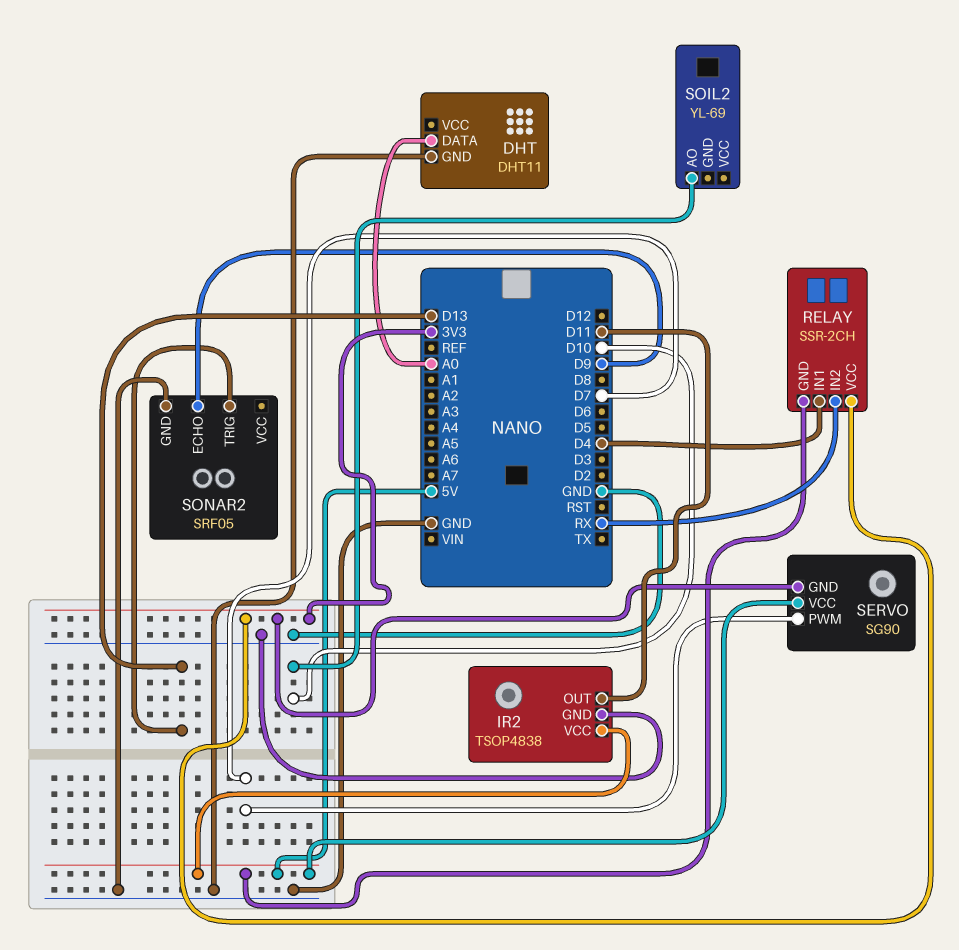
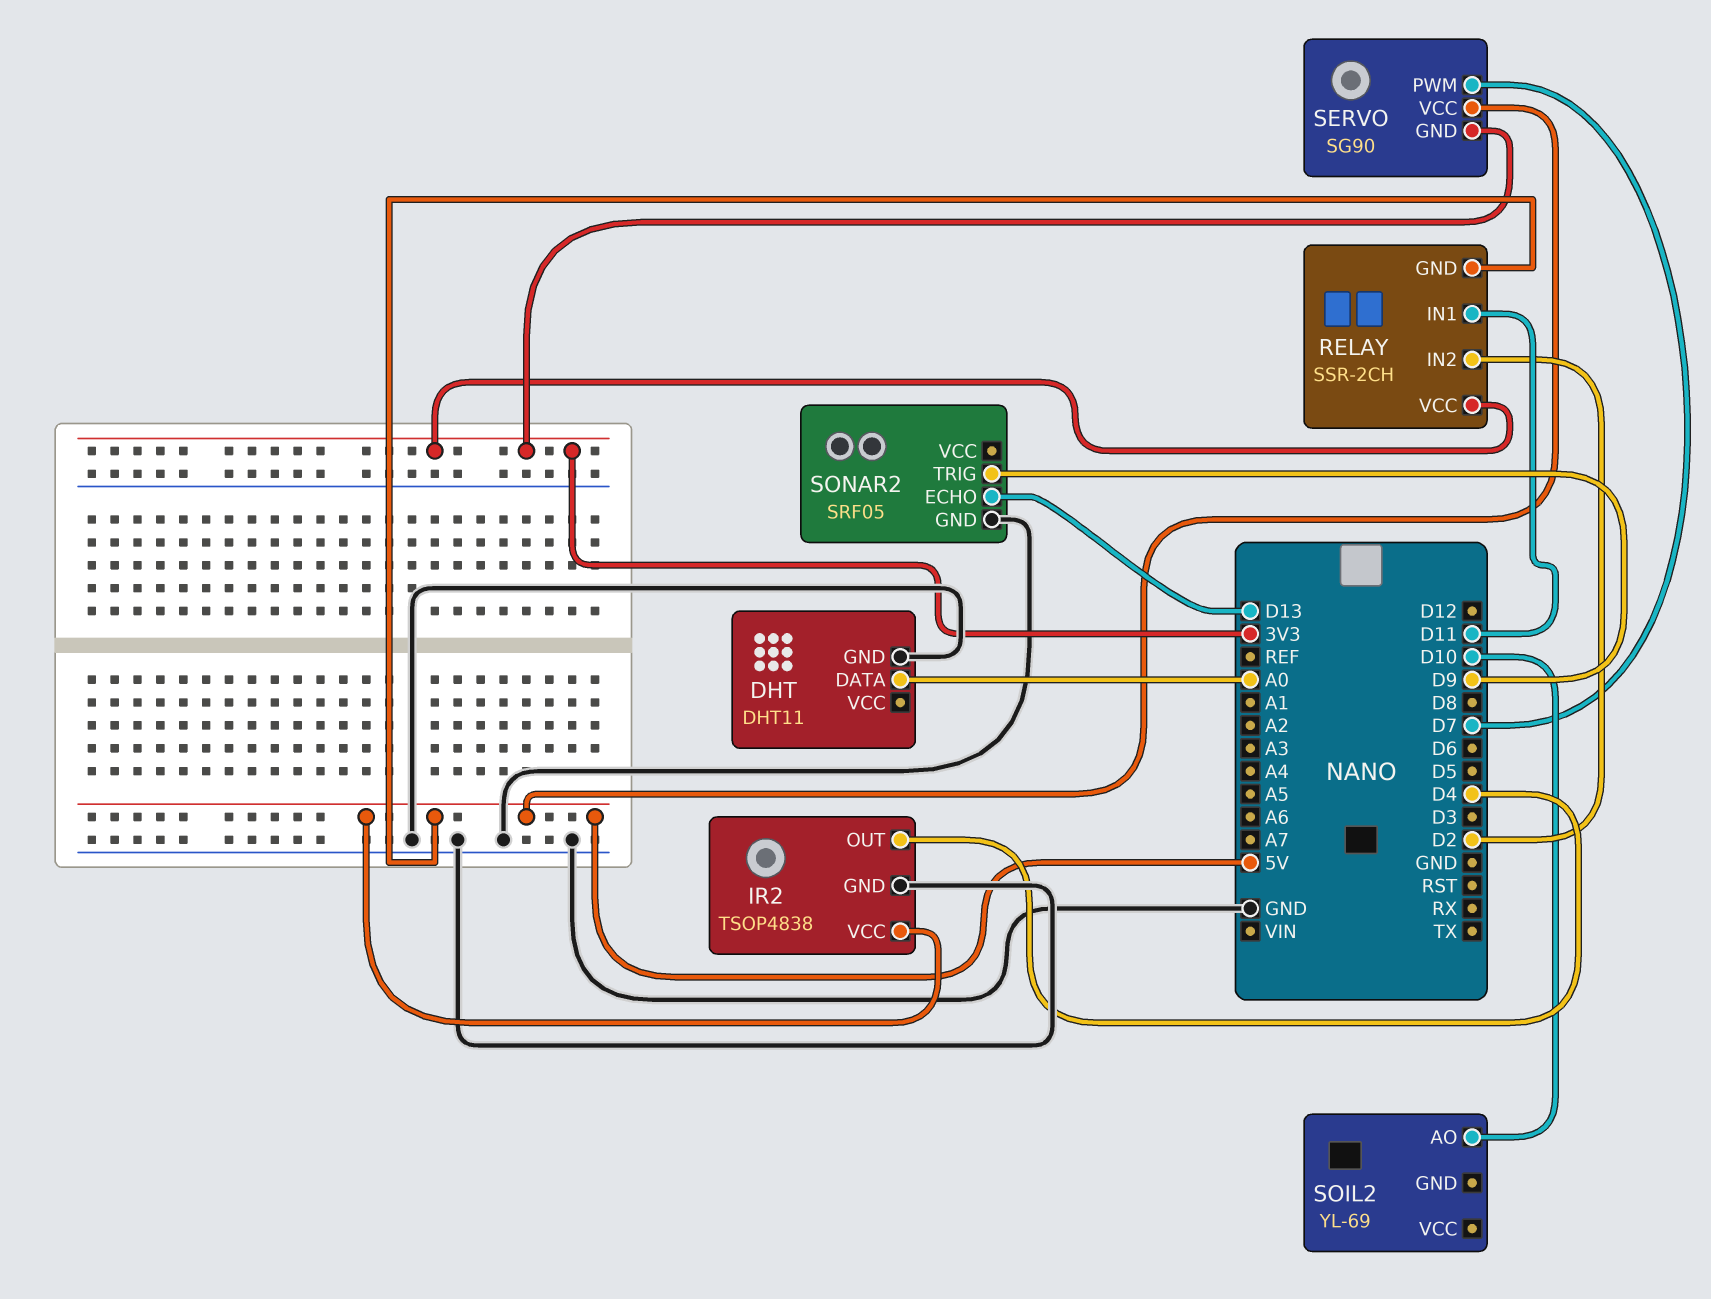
IR2 pin OUT: D11 -> D4
RELAY pin IN1: D4 -> D11
RELAY pin IN2: RX -> D2
SONAR2 pin ECHO: D9 -> D13
SONAR2 pin TRIG: D13 -> D9

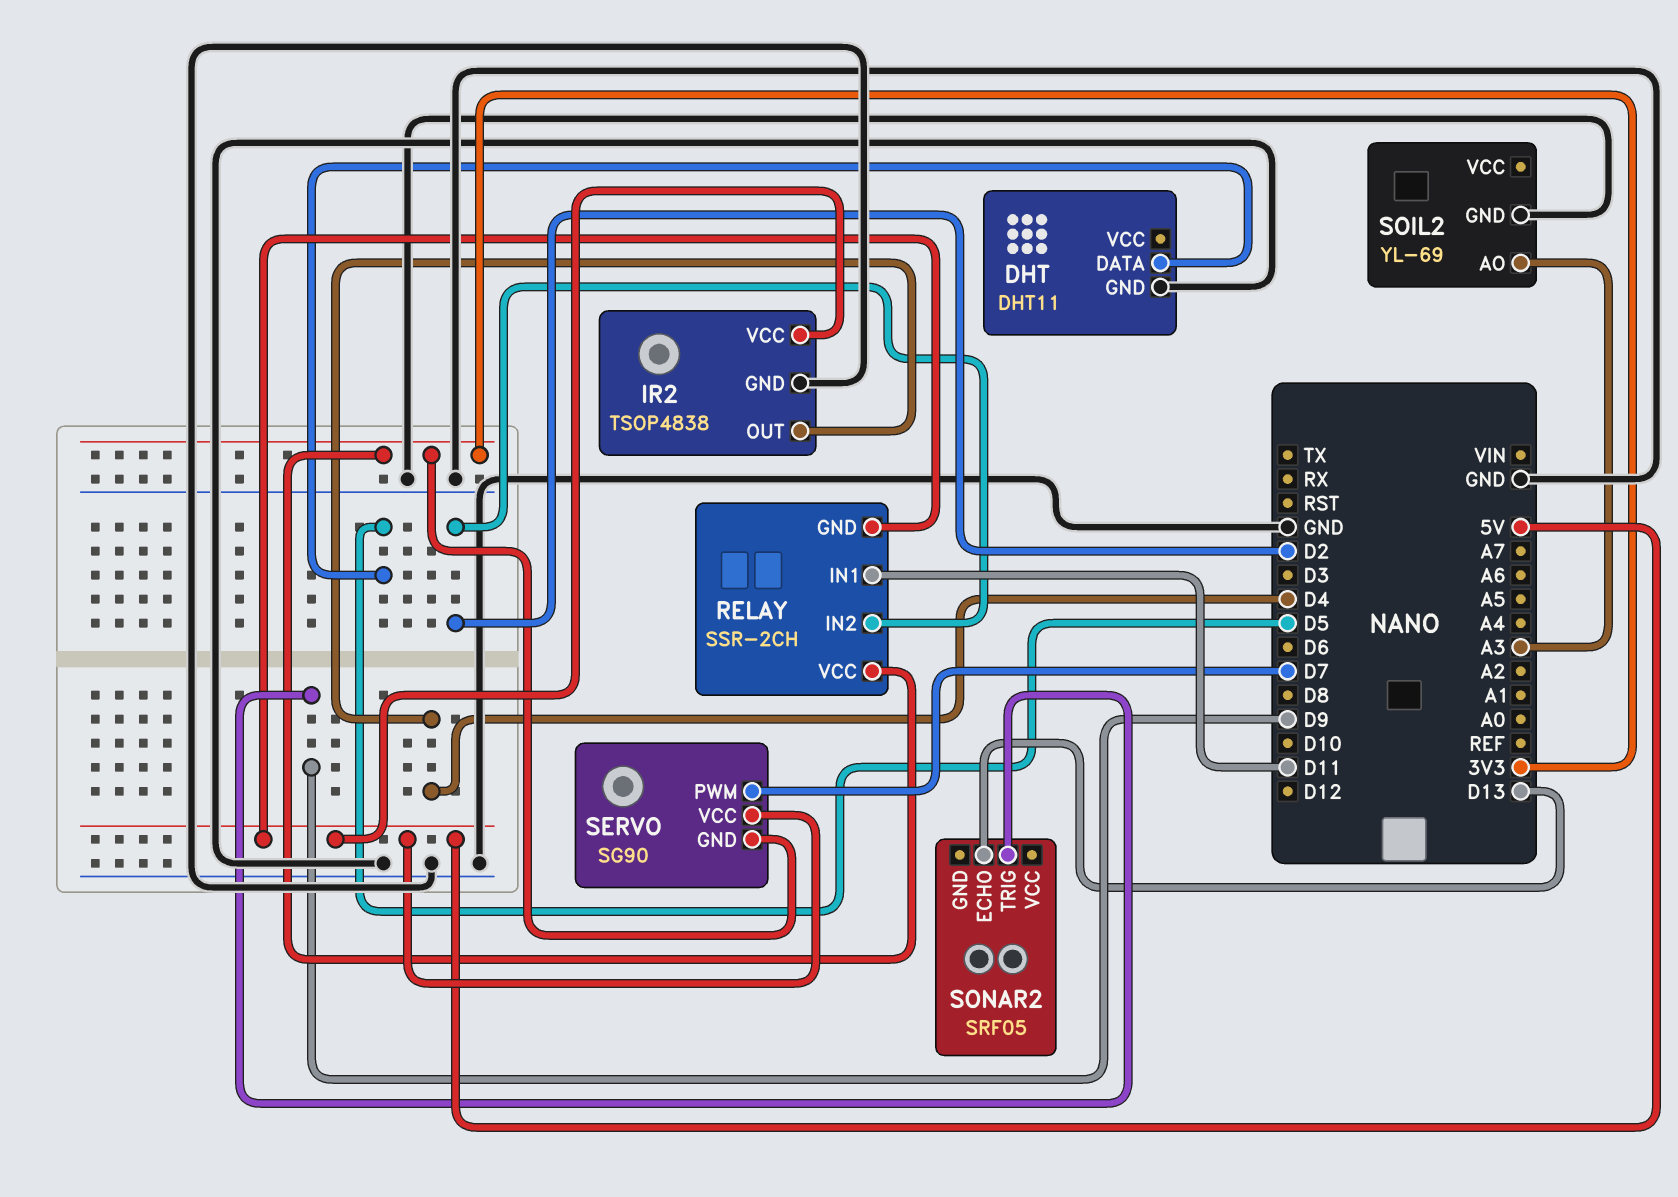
DHT pin DATA: A0 -> D5
SOIL2 pin AO: D10 -> A3
SOIL2 pin GND: none -> GND
SONAR2 pin GND: GND -> none

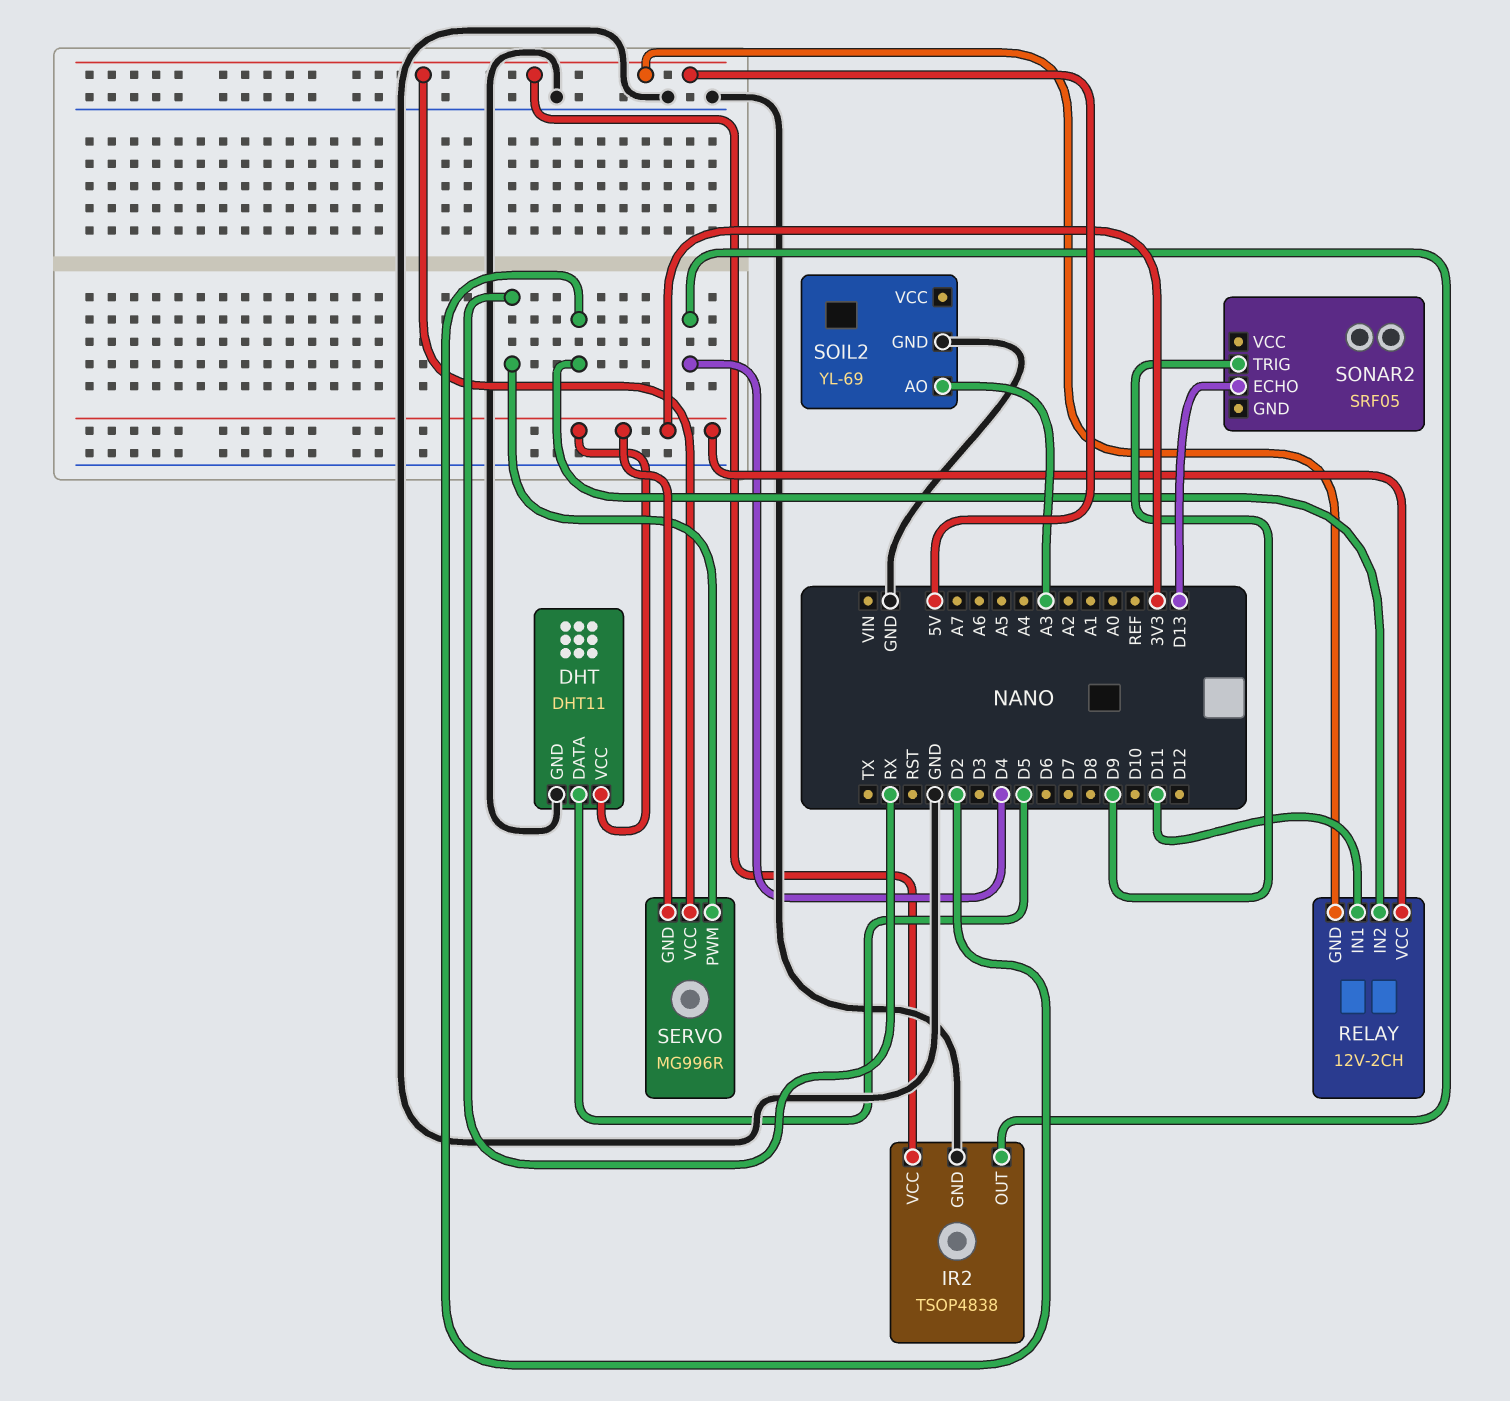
DHT pin VCC: none -> 3V3
RELAY: SSR-2CH -> 12V-2CH
SERVO: SG90 -> MG996R
SERVO pin PWM: D7 -> RX

